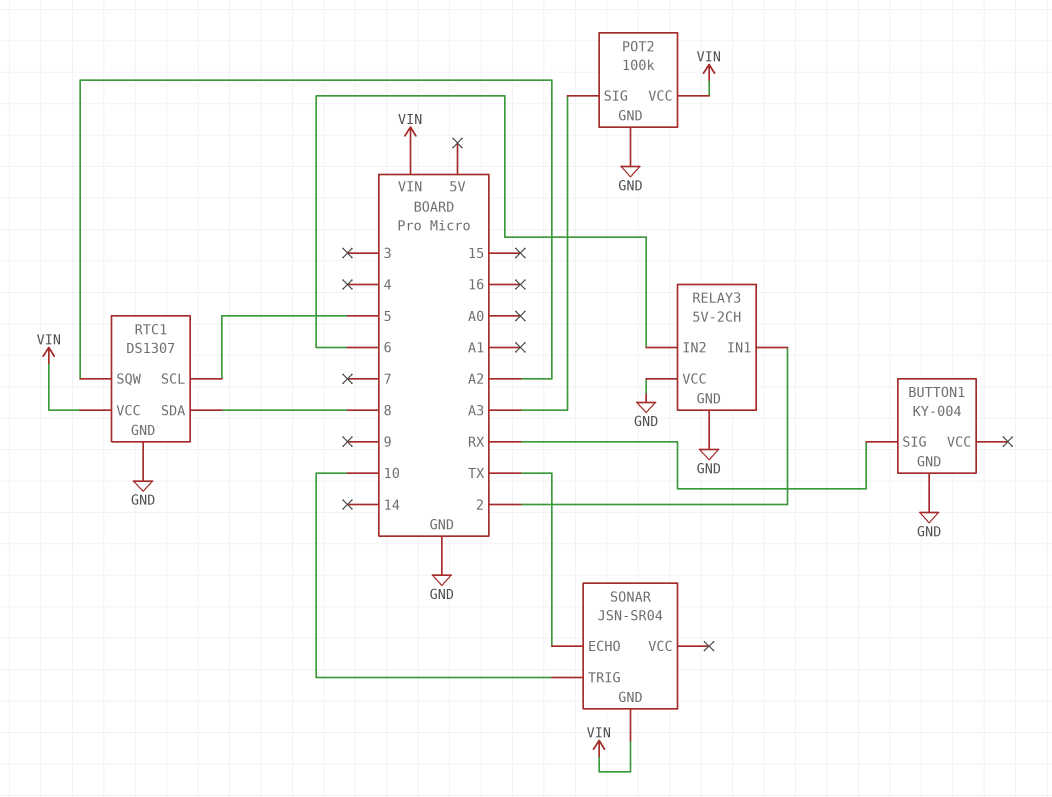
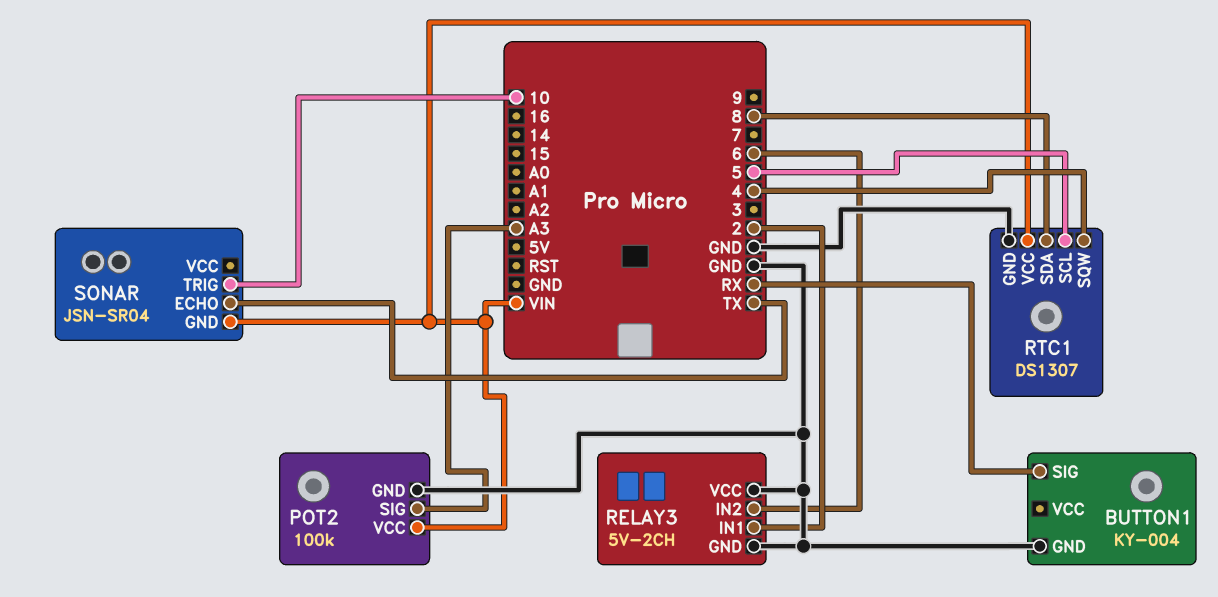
RTC1 pin SQW: A2 -> 4

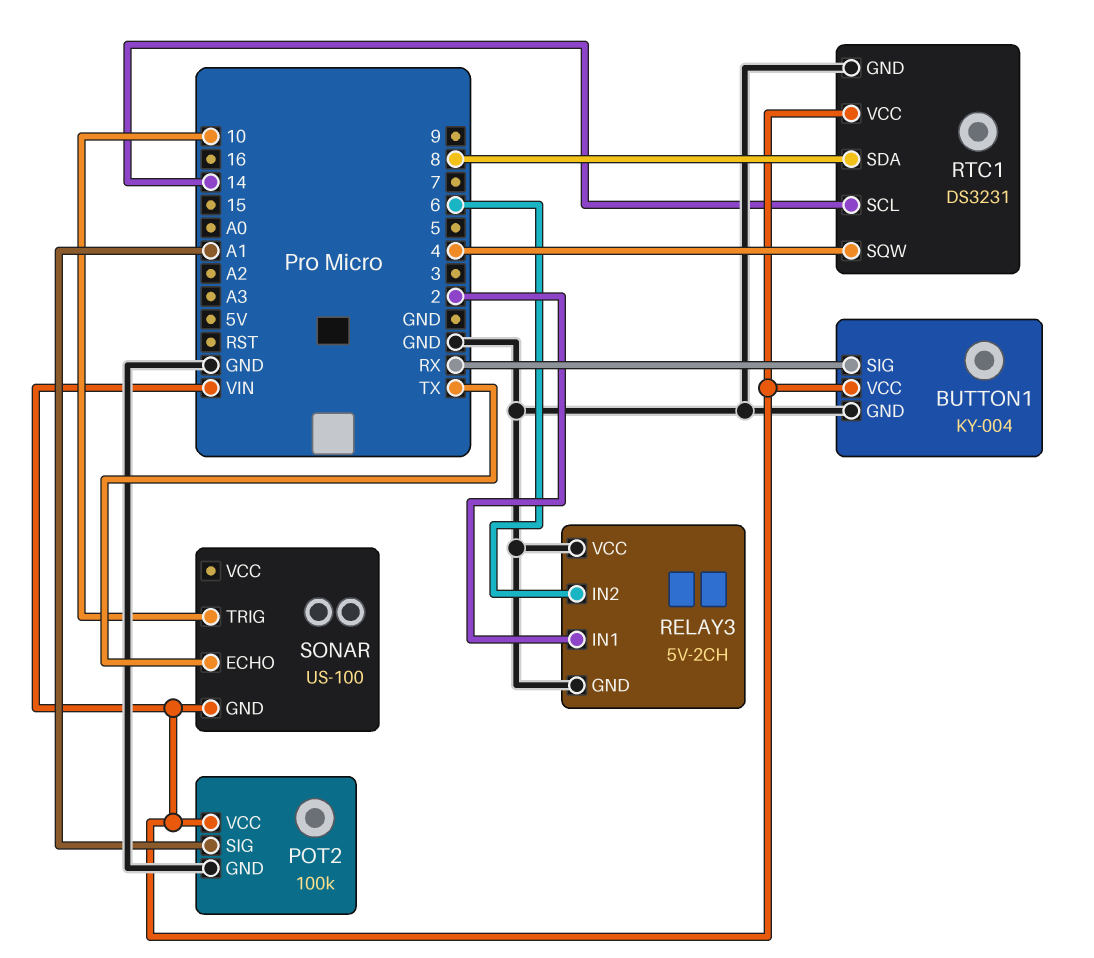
BUTTON1 pin VCC: none -> VIN
POT2 pin SIG: A3 -> A1
RTC1: DS1307 -> DS3231
RTC1 pin SCL: 5 -> 14
SONAR: JSN-SR04 -> US-100

